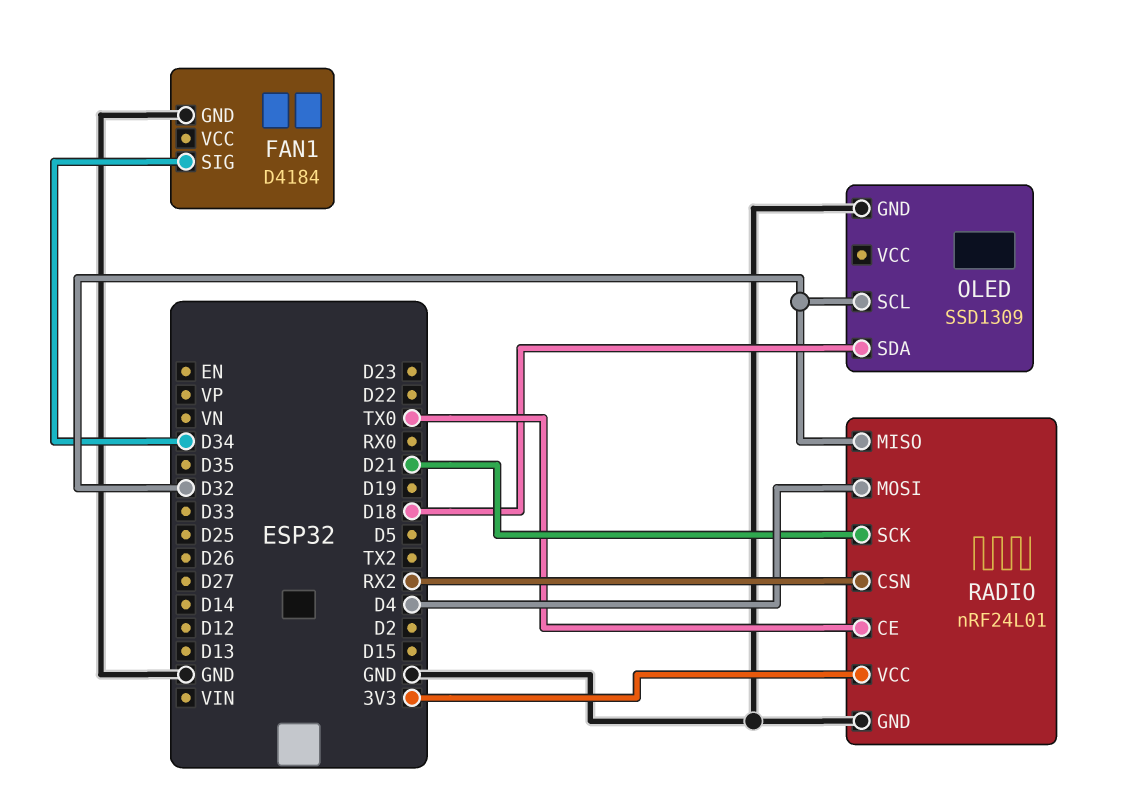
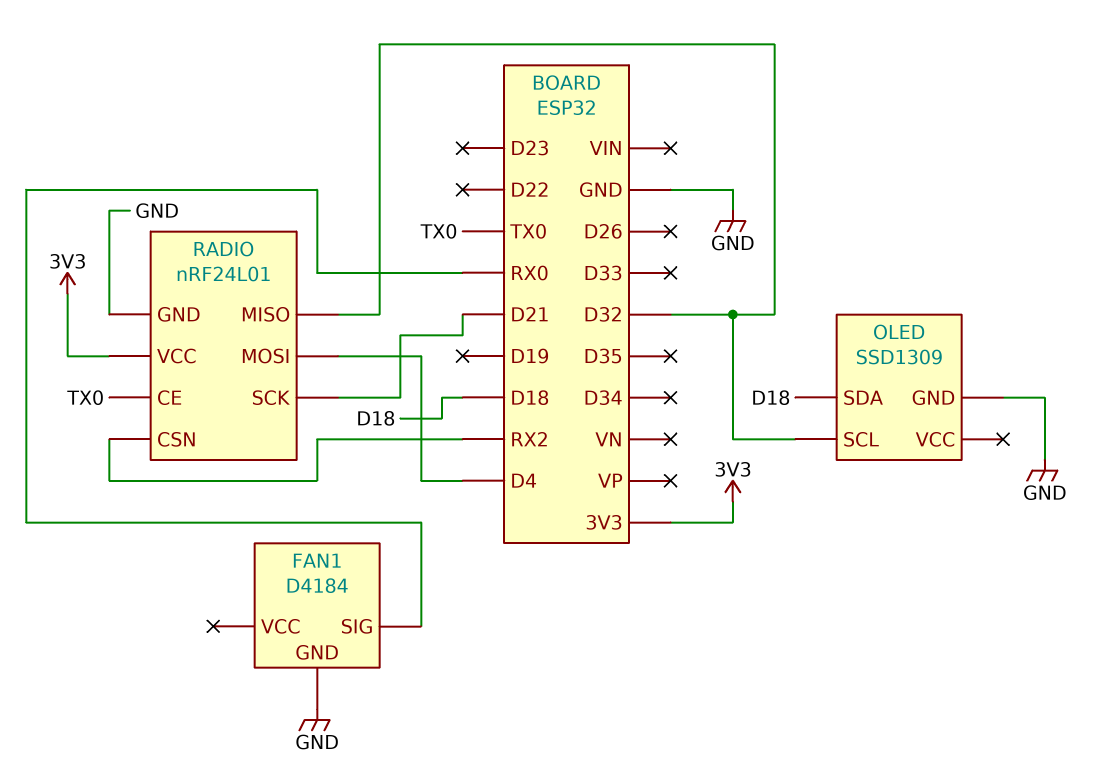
FAN1 pin SIG: D34 -> RX0

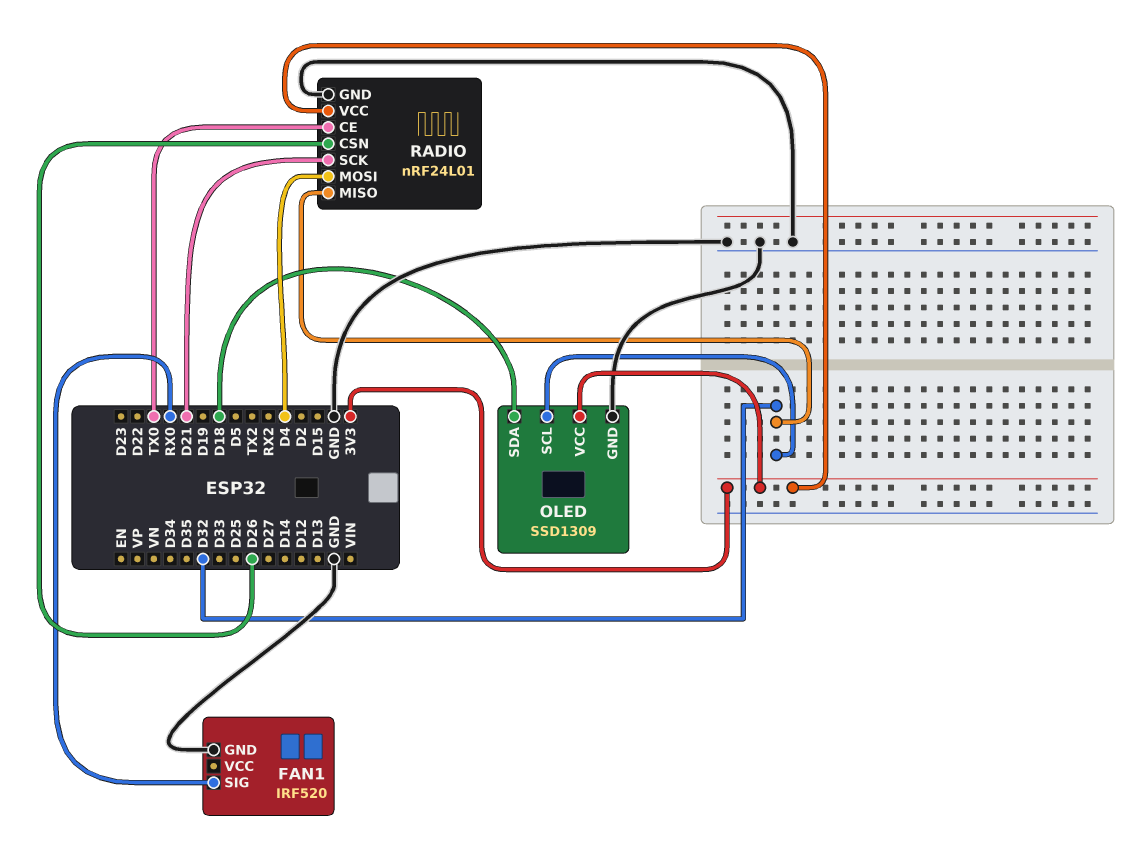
FAN1: D4184 -> IRF520
OLED pin VCC: none -> 3V3
RADIO pin CSN: RX2 -> D26

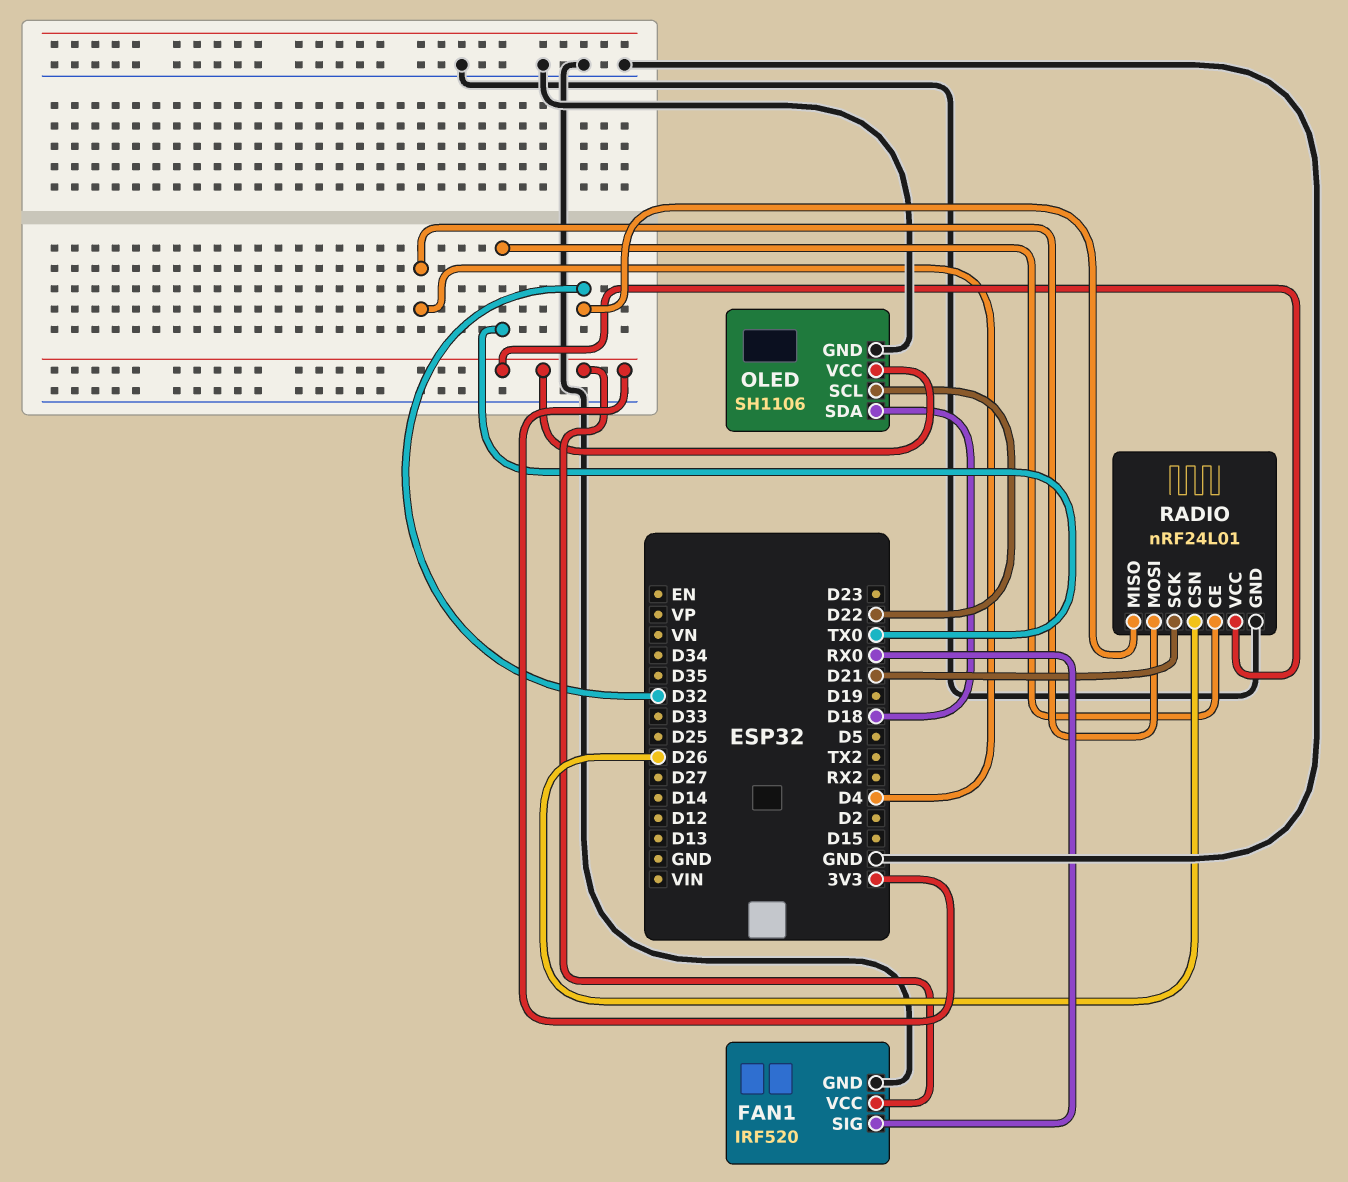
FAN1 pin VCC: none -> 3V3
OLED: SSD1309 -> SH1106
OLED pin SCL: D32 -> D22

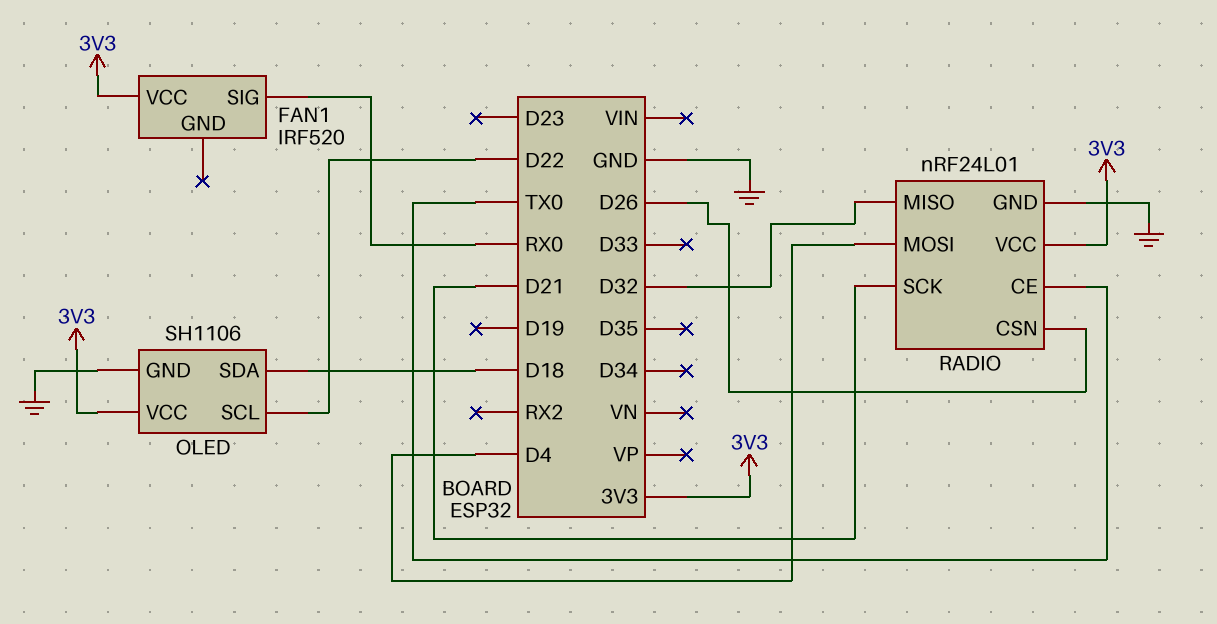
FAN1 pin GND: GND -> none

